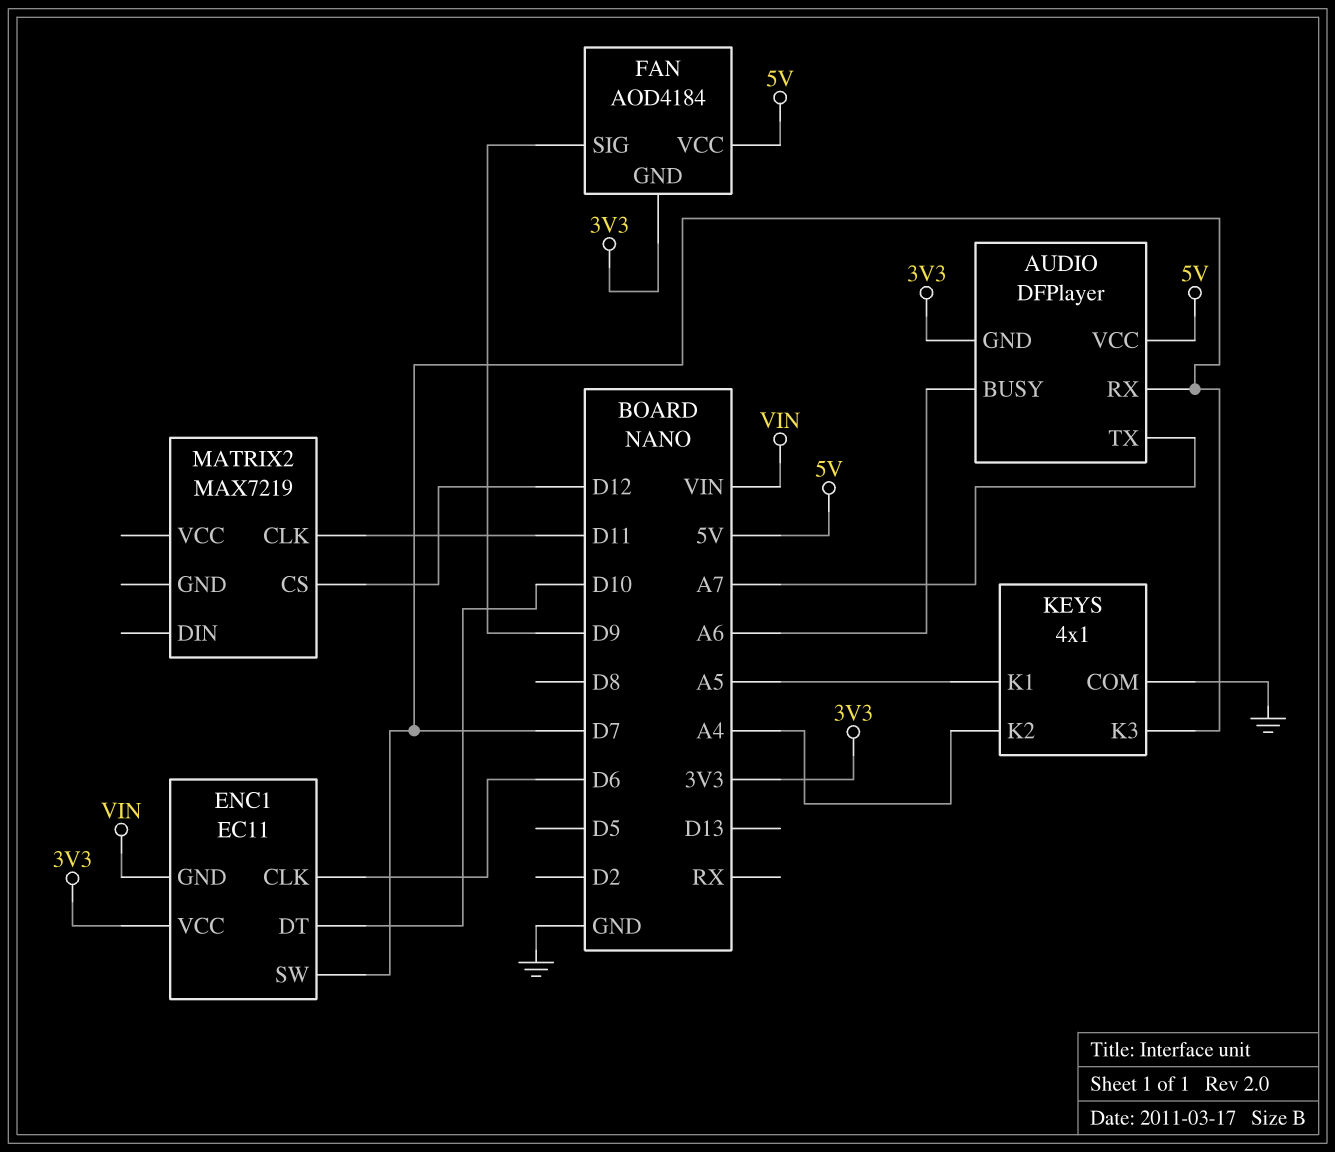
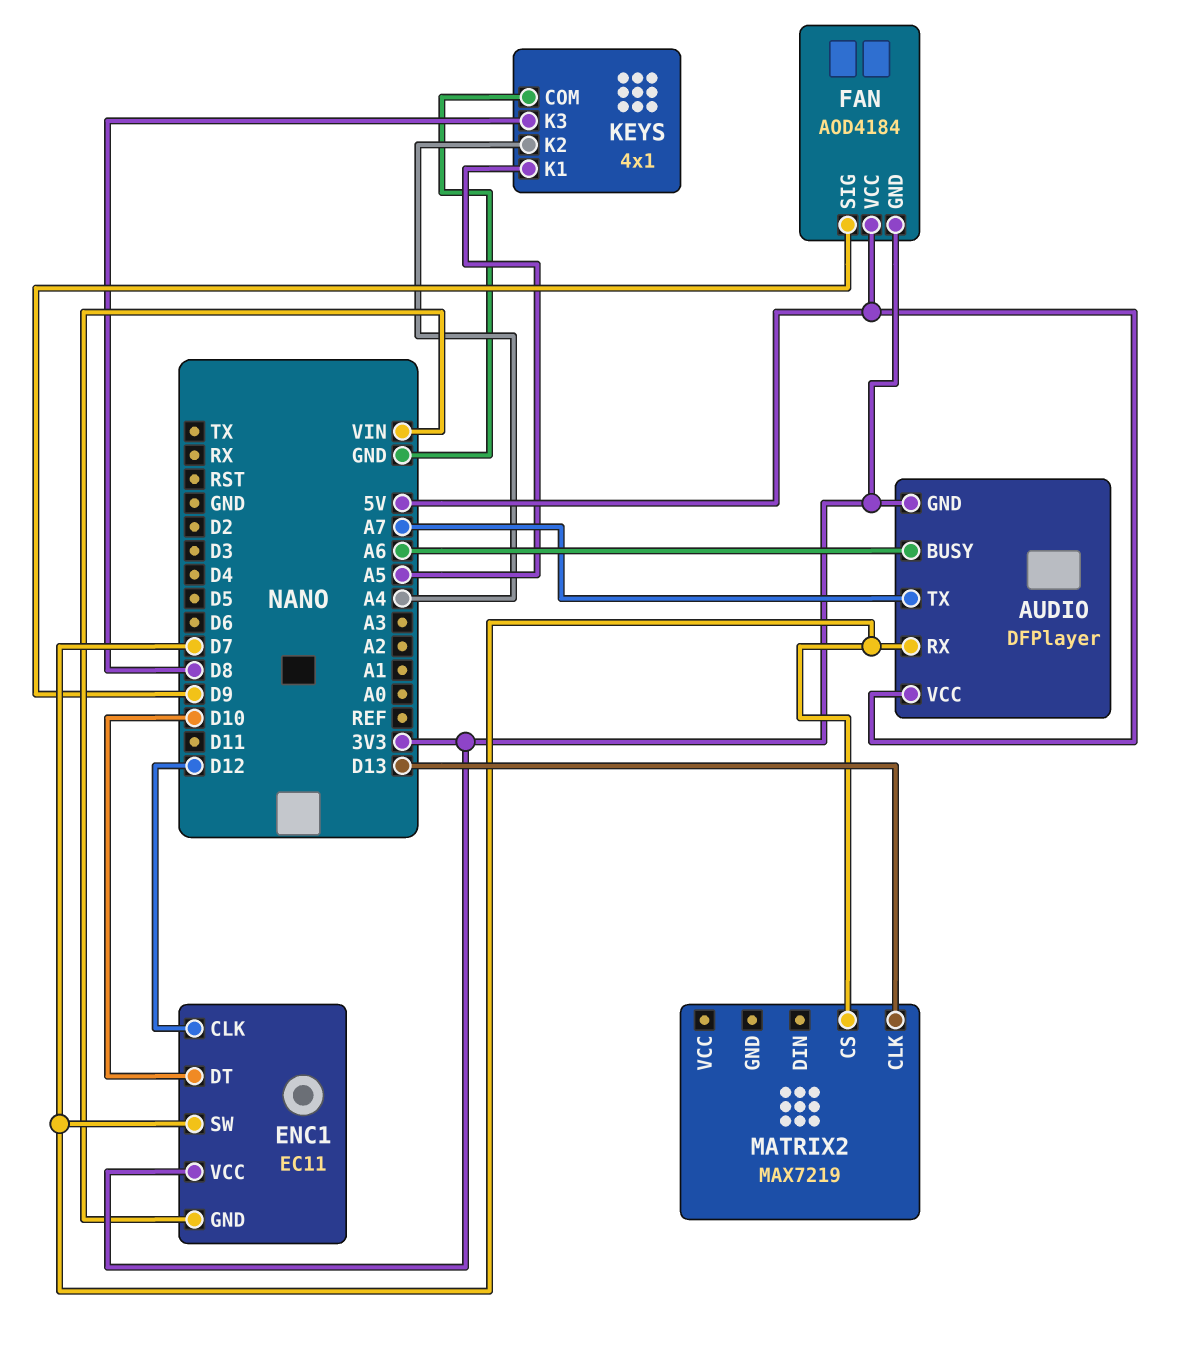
ENC1 pin CLK: D6 -> D12
KEYS pin K3: D7 -> D8
MATRIX2 pin CLK: D11 -> D13
MATRIX2 pin CS: D12 -> D7

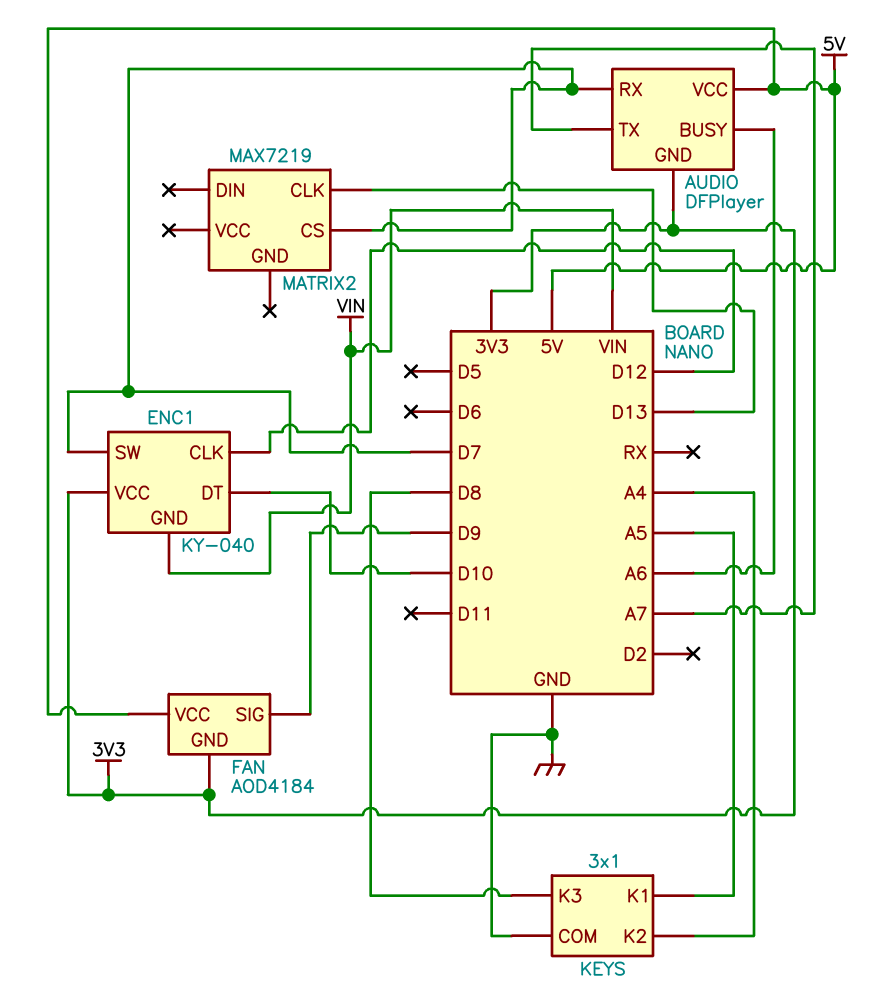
ENC1: EC11 -> KY-040
KEYS: 4x1 -> 3x1

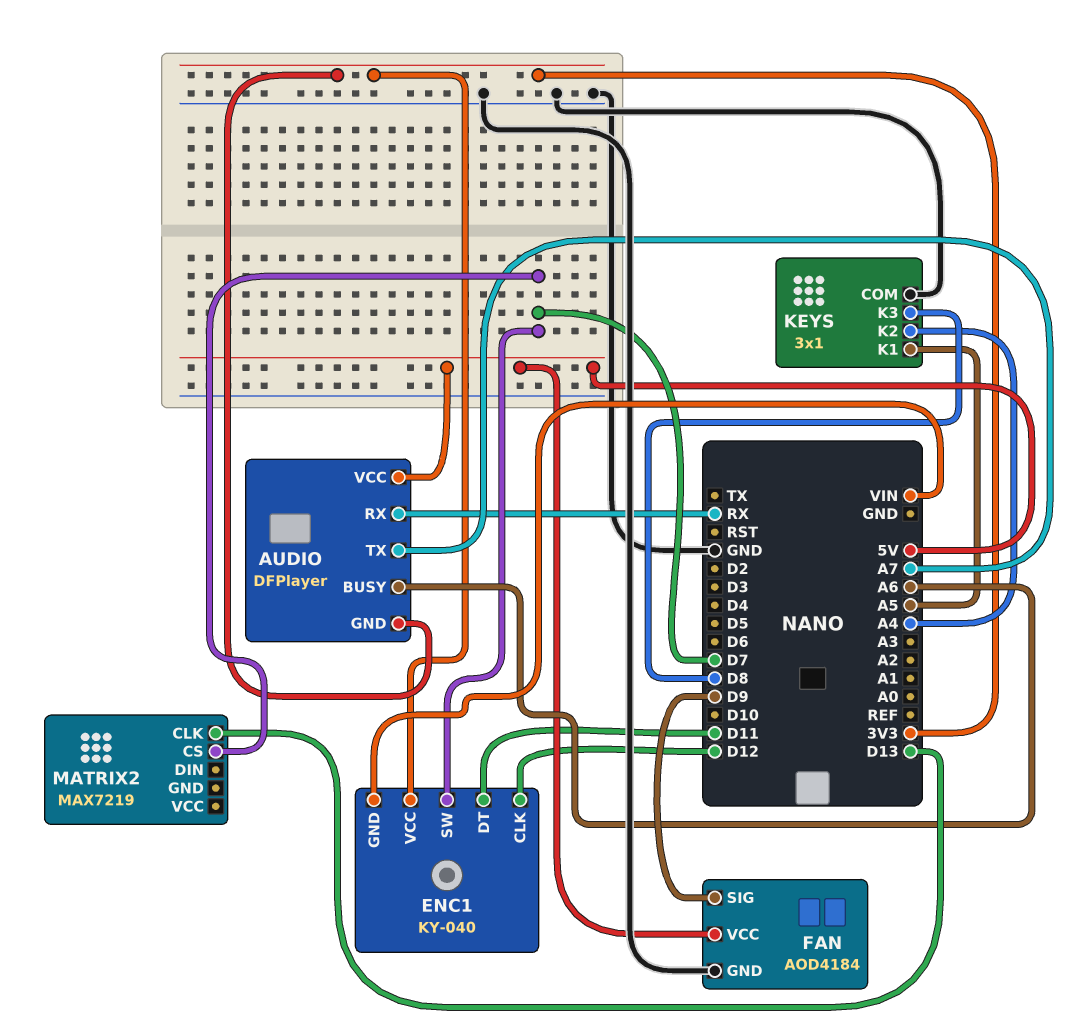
AUDIO pin RX: D7 -> RX
ENC1 pin DT: D10 -> D11
FAN pin GND: 3V3 -> GND

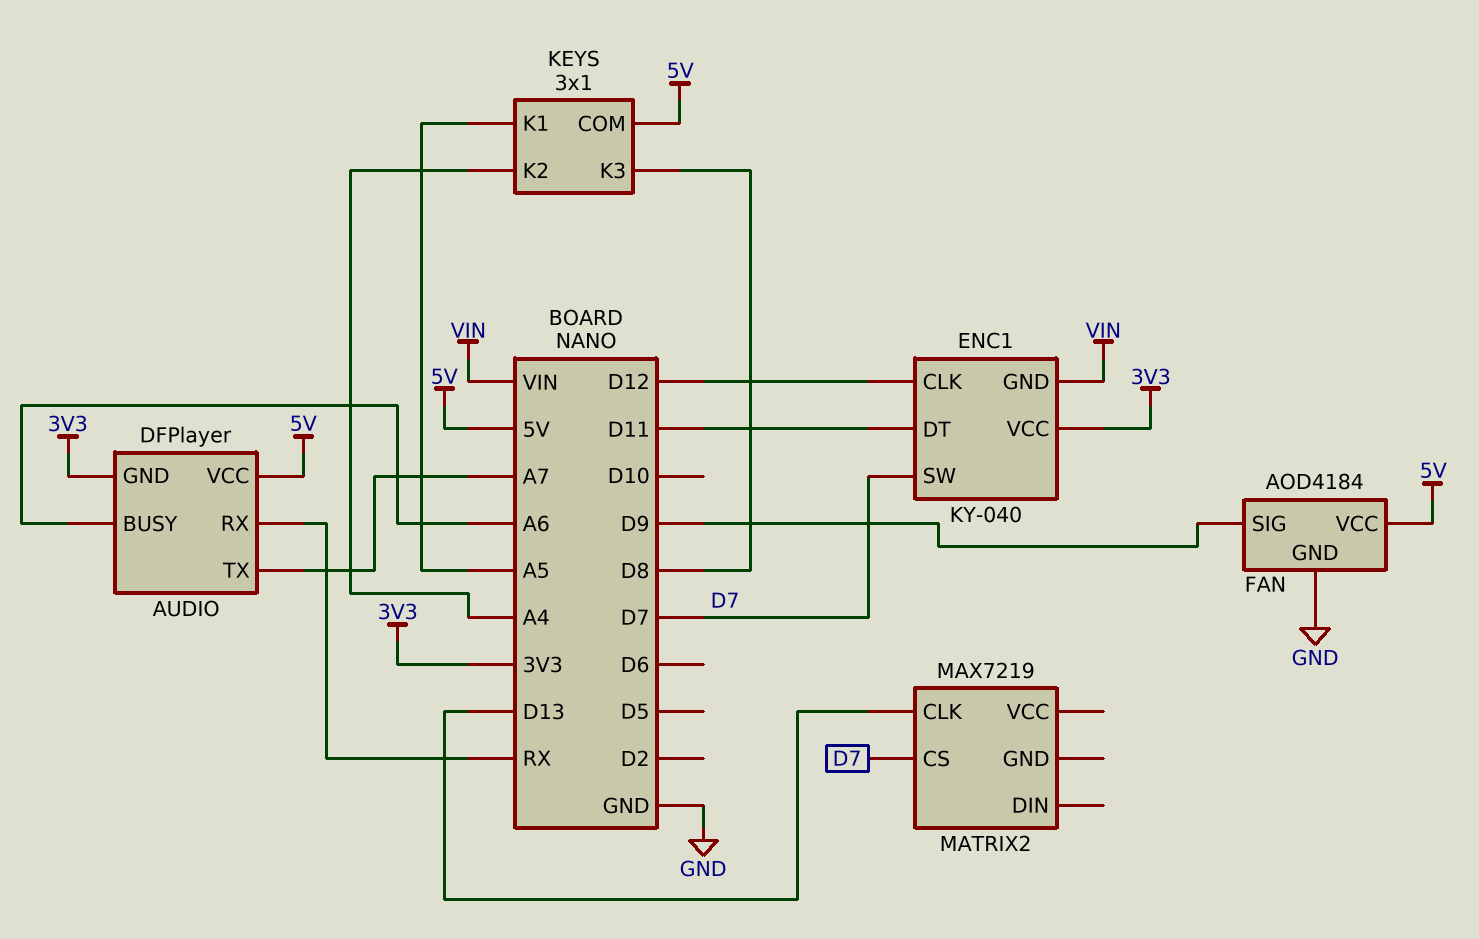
KEYS pin COM: GND -> 5V

